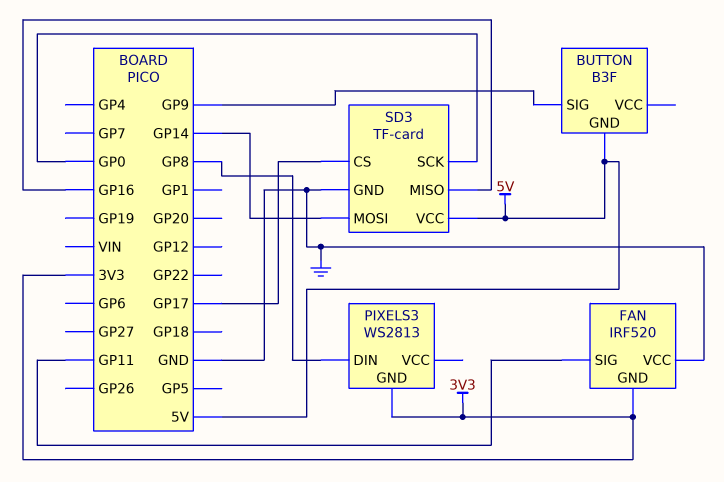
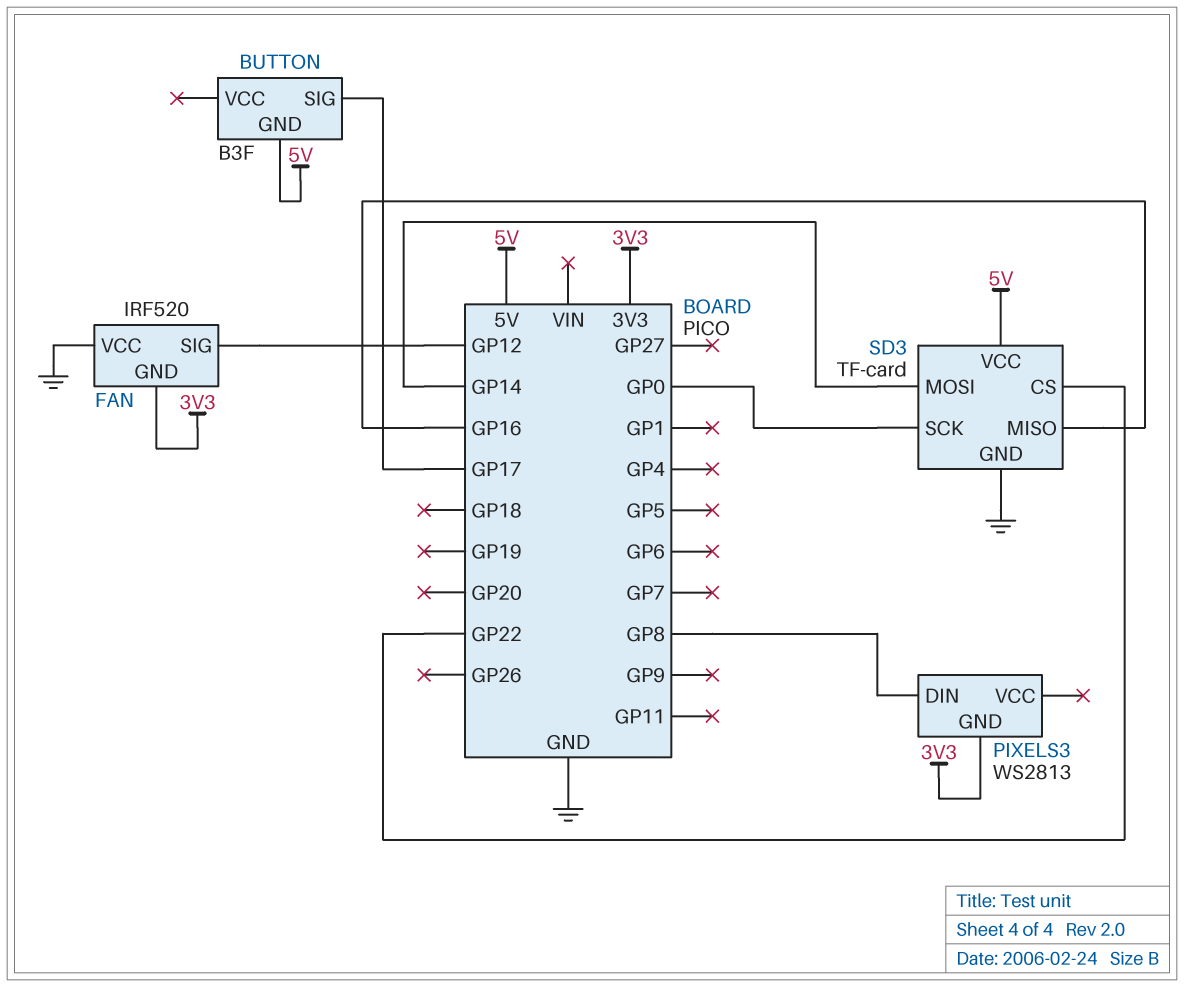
BUTTON pin SIG: GP9 -> GP17
FAN pin SIG: GP11 -> GP12
SD3 pin CS: GP17 -> GP22

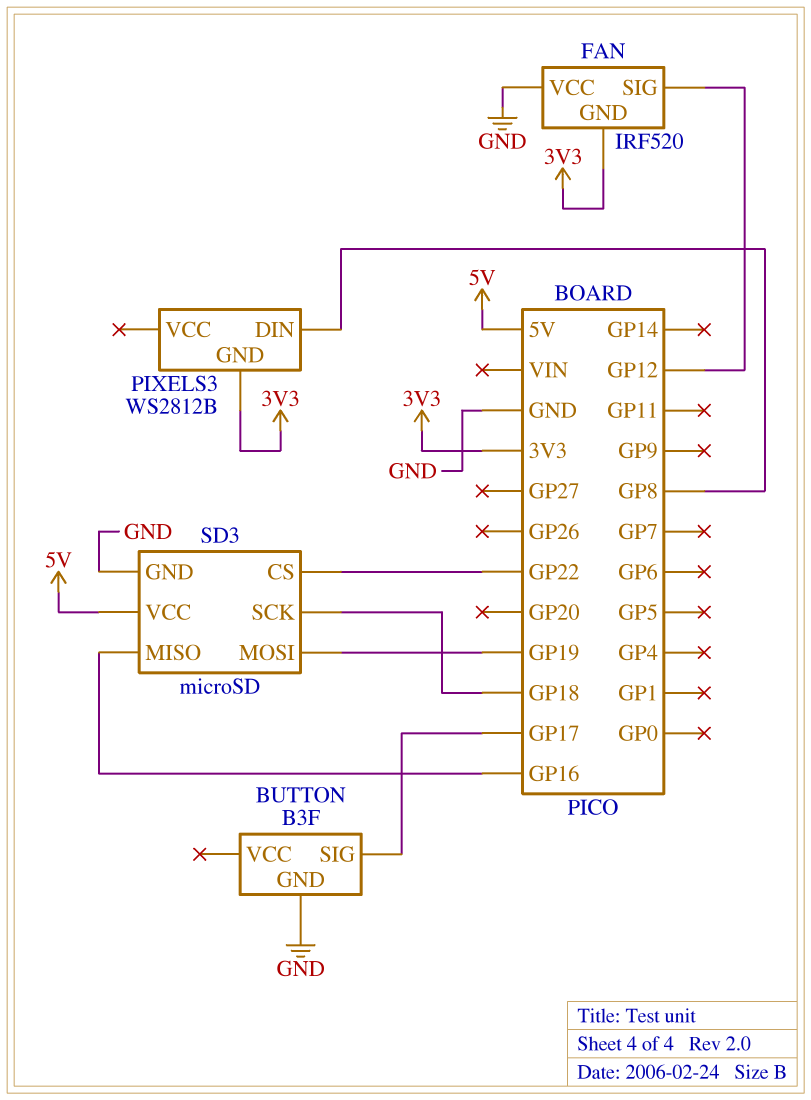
BUTTON pin GND: 5V -> GND
PIXELS3: WS2813 -> WS2812B
SD3: TF-card -> microSD
SD3 pin MOSI: GP14 -> GP19
SD3 pin SCK: GP0 -> GP18

